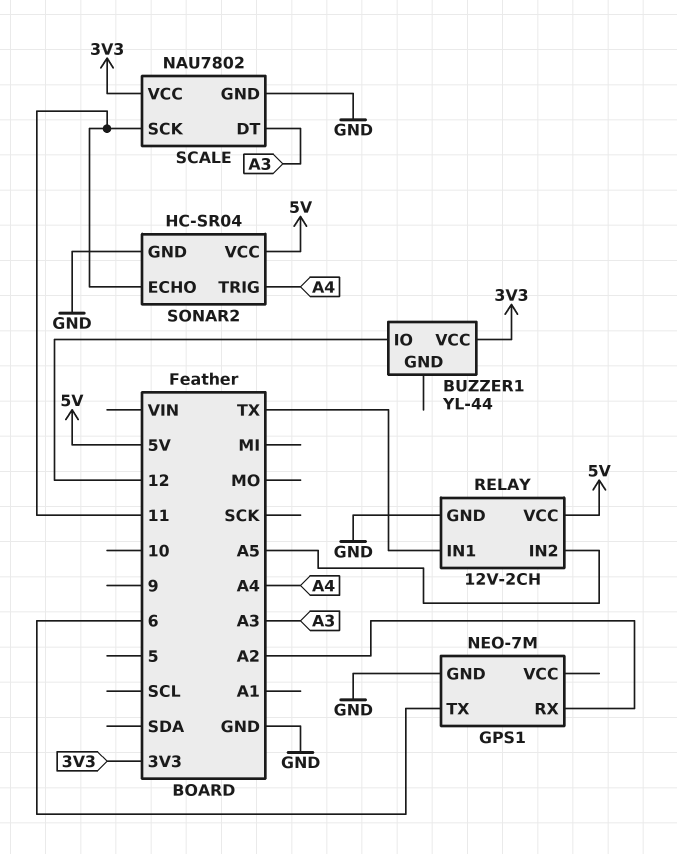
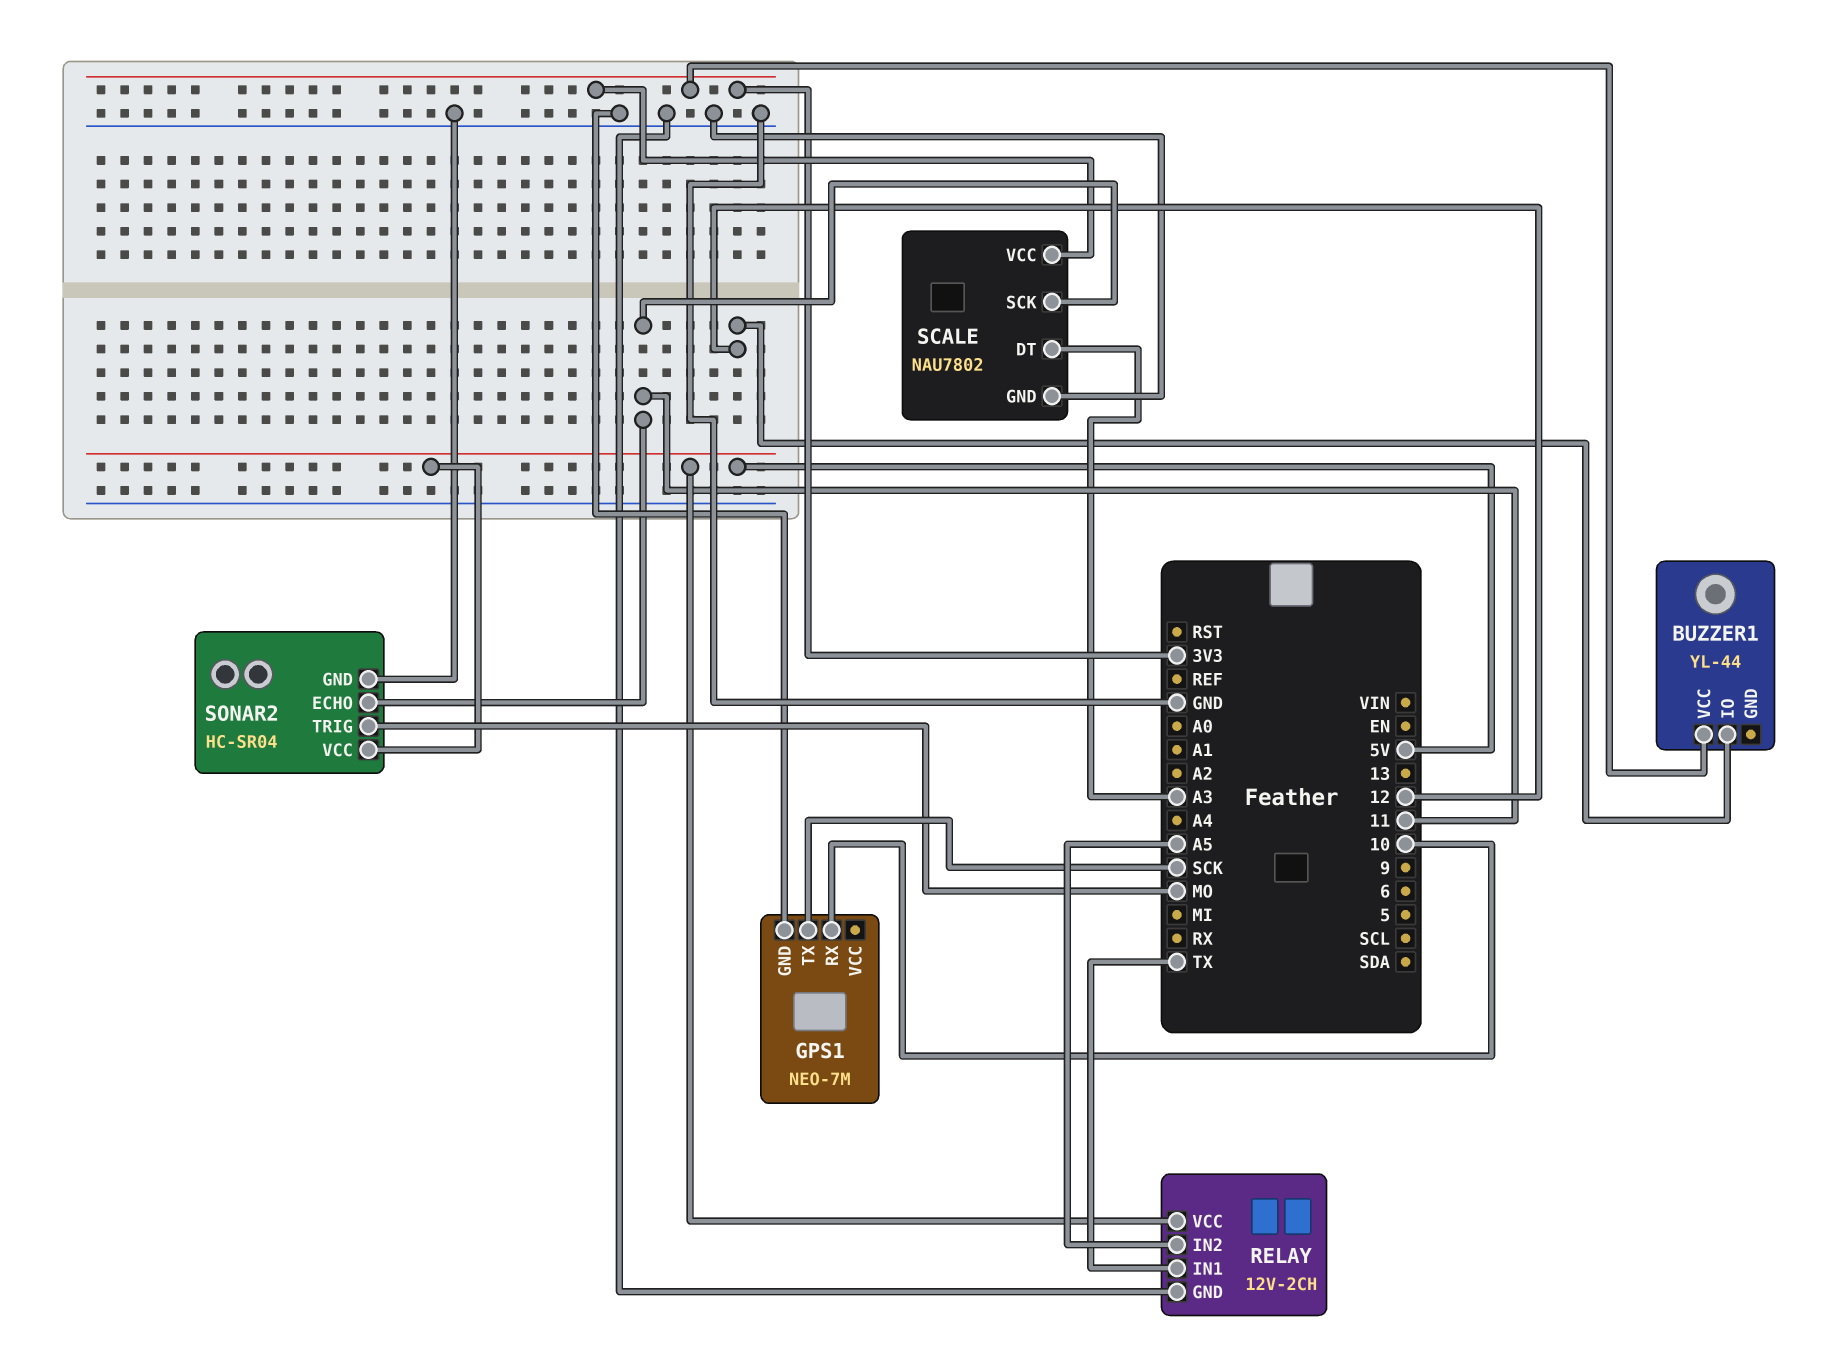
GPS1 pin RX: A2 -> 10
GPS1 pin TX: 6 -> SCK
SONAR2 pin TRIG: A4 -> MO

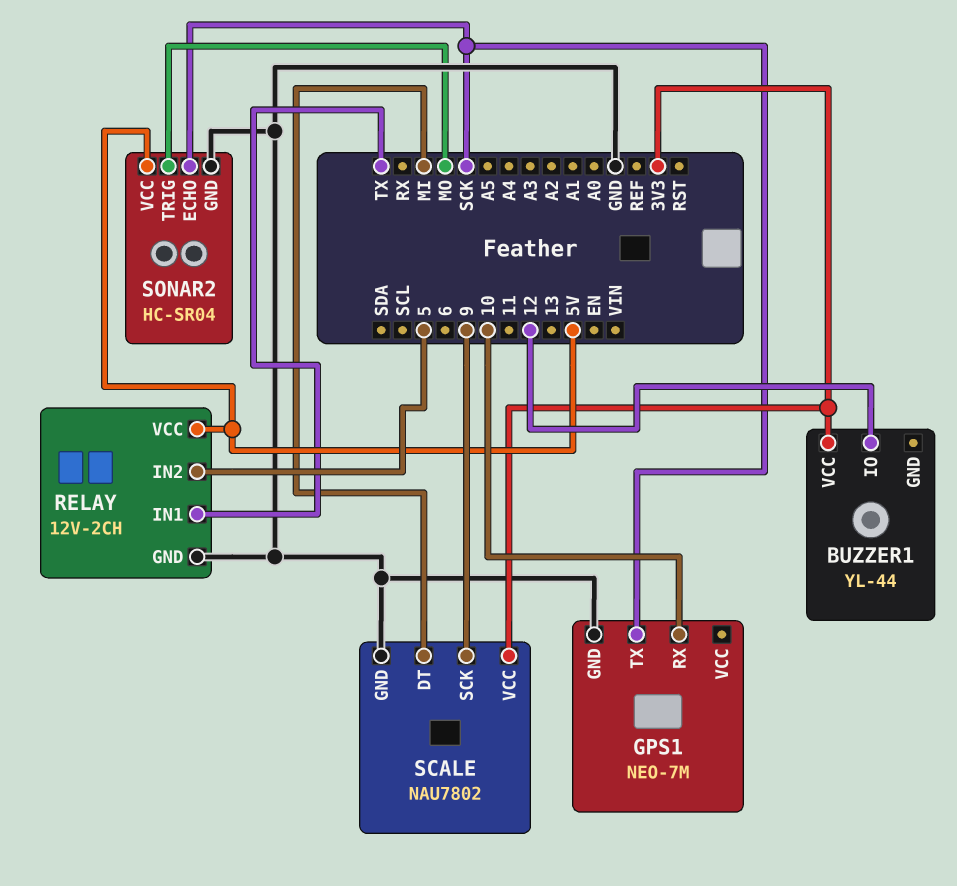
RELAY pin IN2: A5 -> 5
SCALE pin DT: A3 -> MI
SCALE pin SCK: 11 -> 9
SONAR2 pin ECHO: 11 -> SCK

